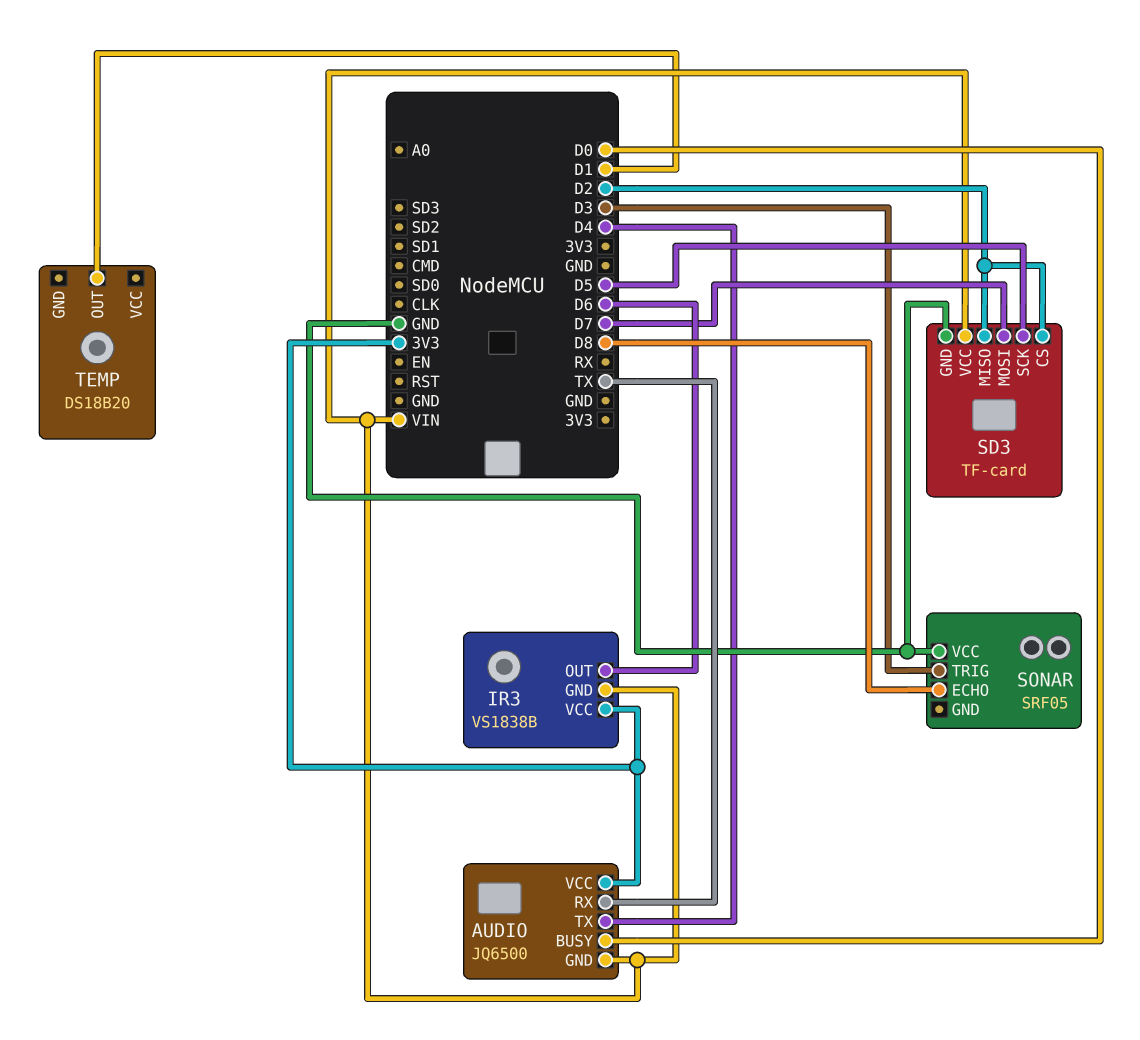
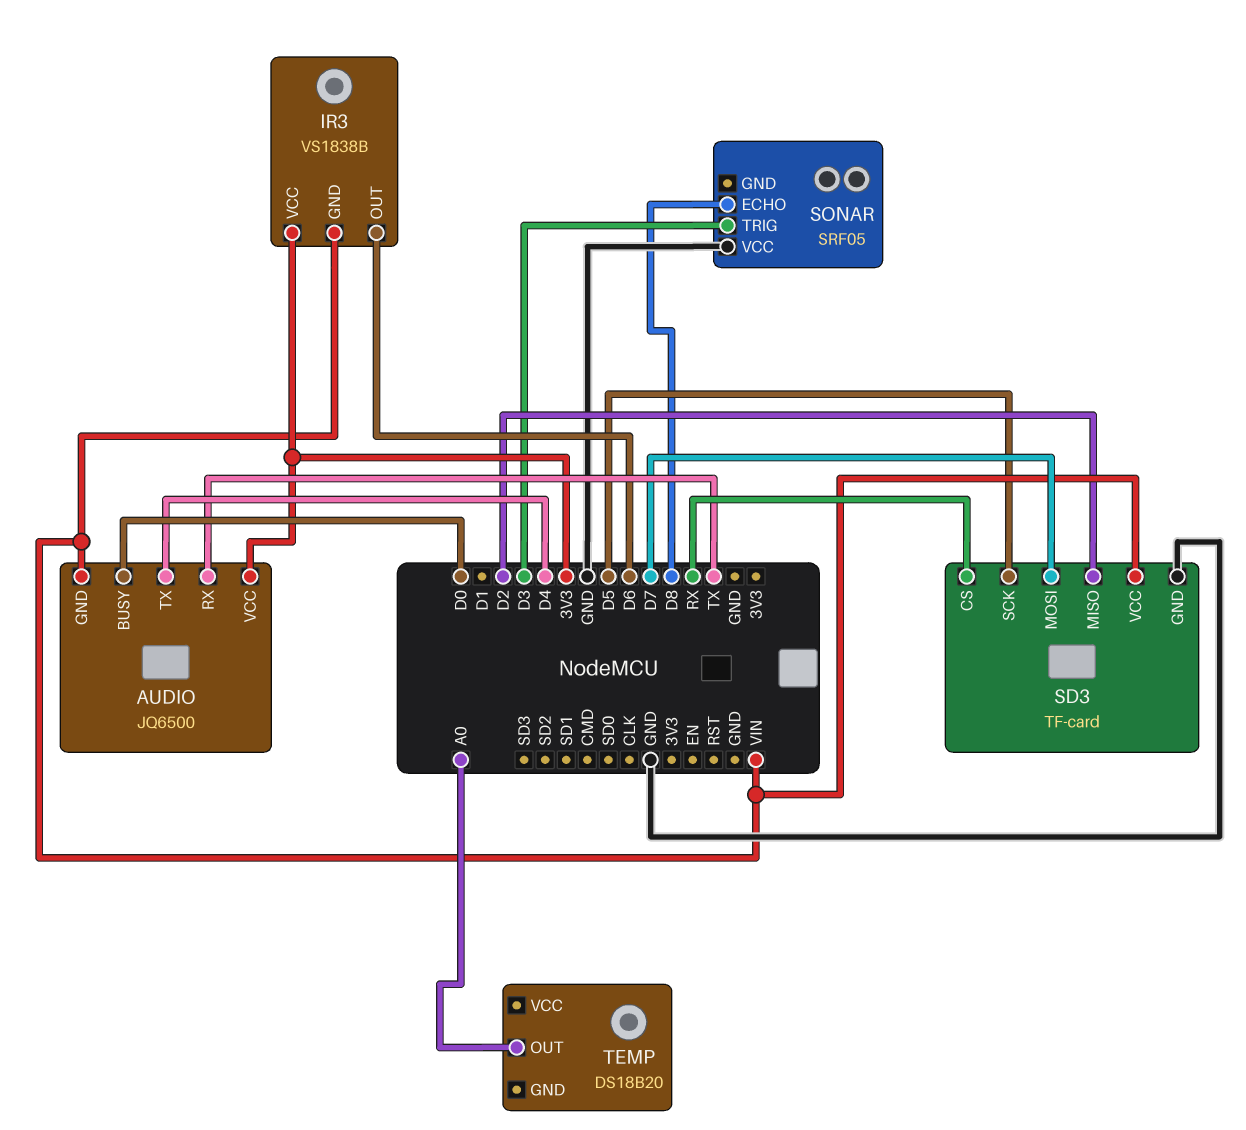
SD3 pin CS: D2 -> RX
TEMP pin OUT: D1 -> A0

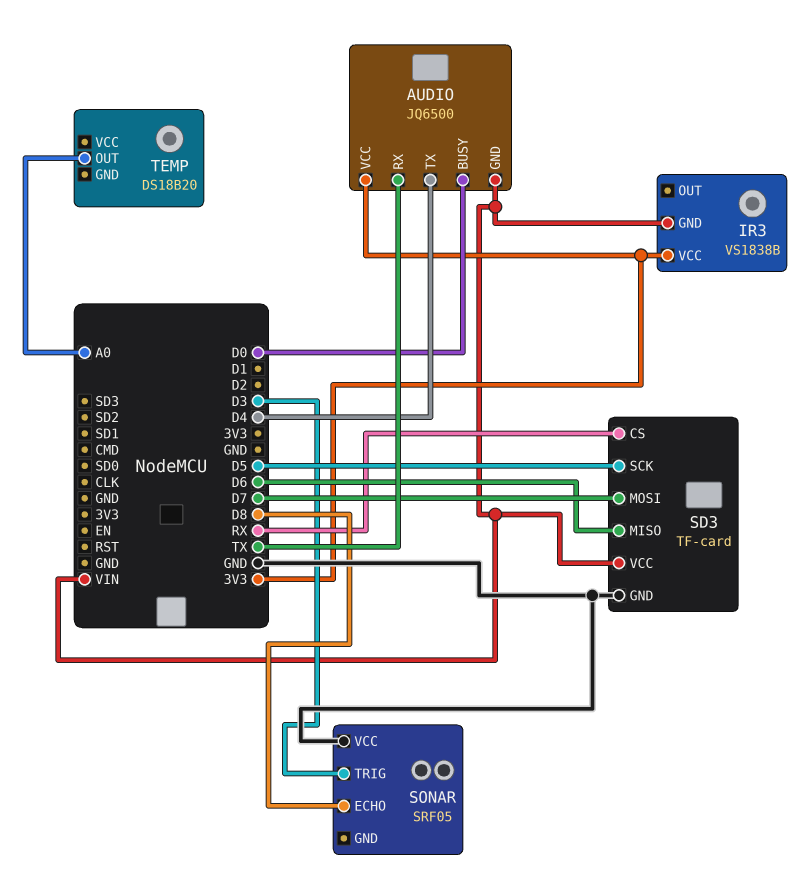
IR3 pin OUT: D6 -> none
SD3 pin MISO: D2 -> D6

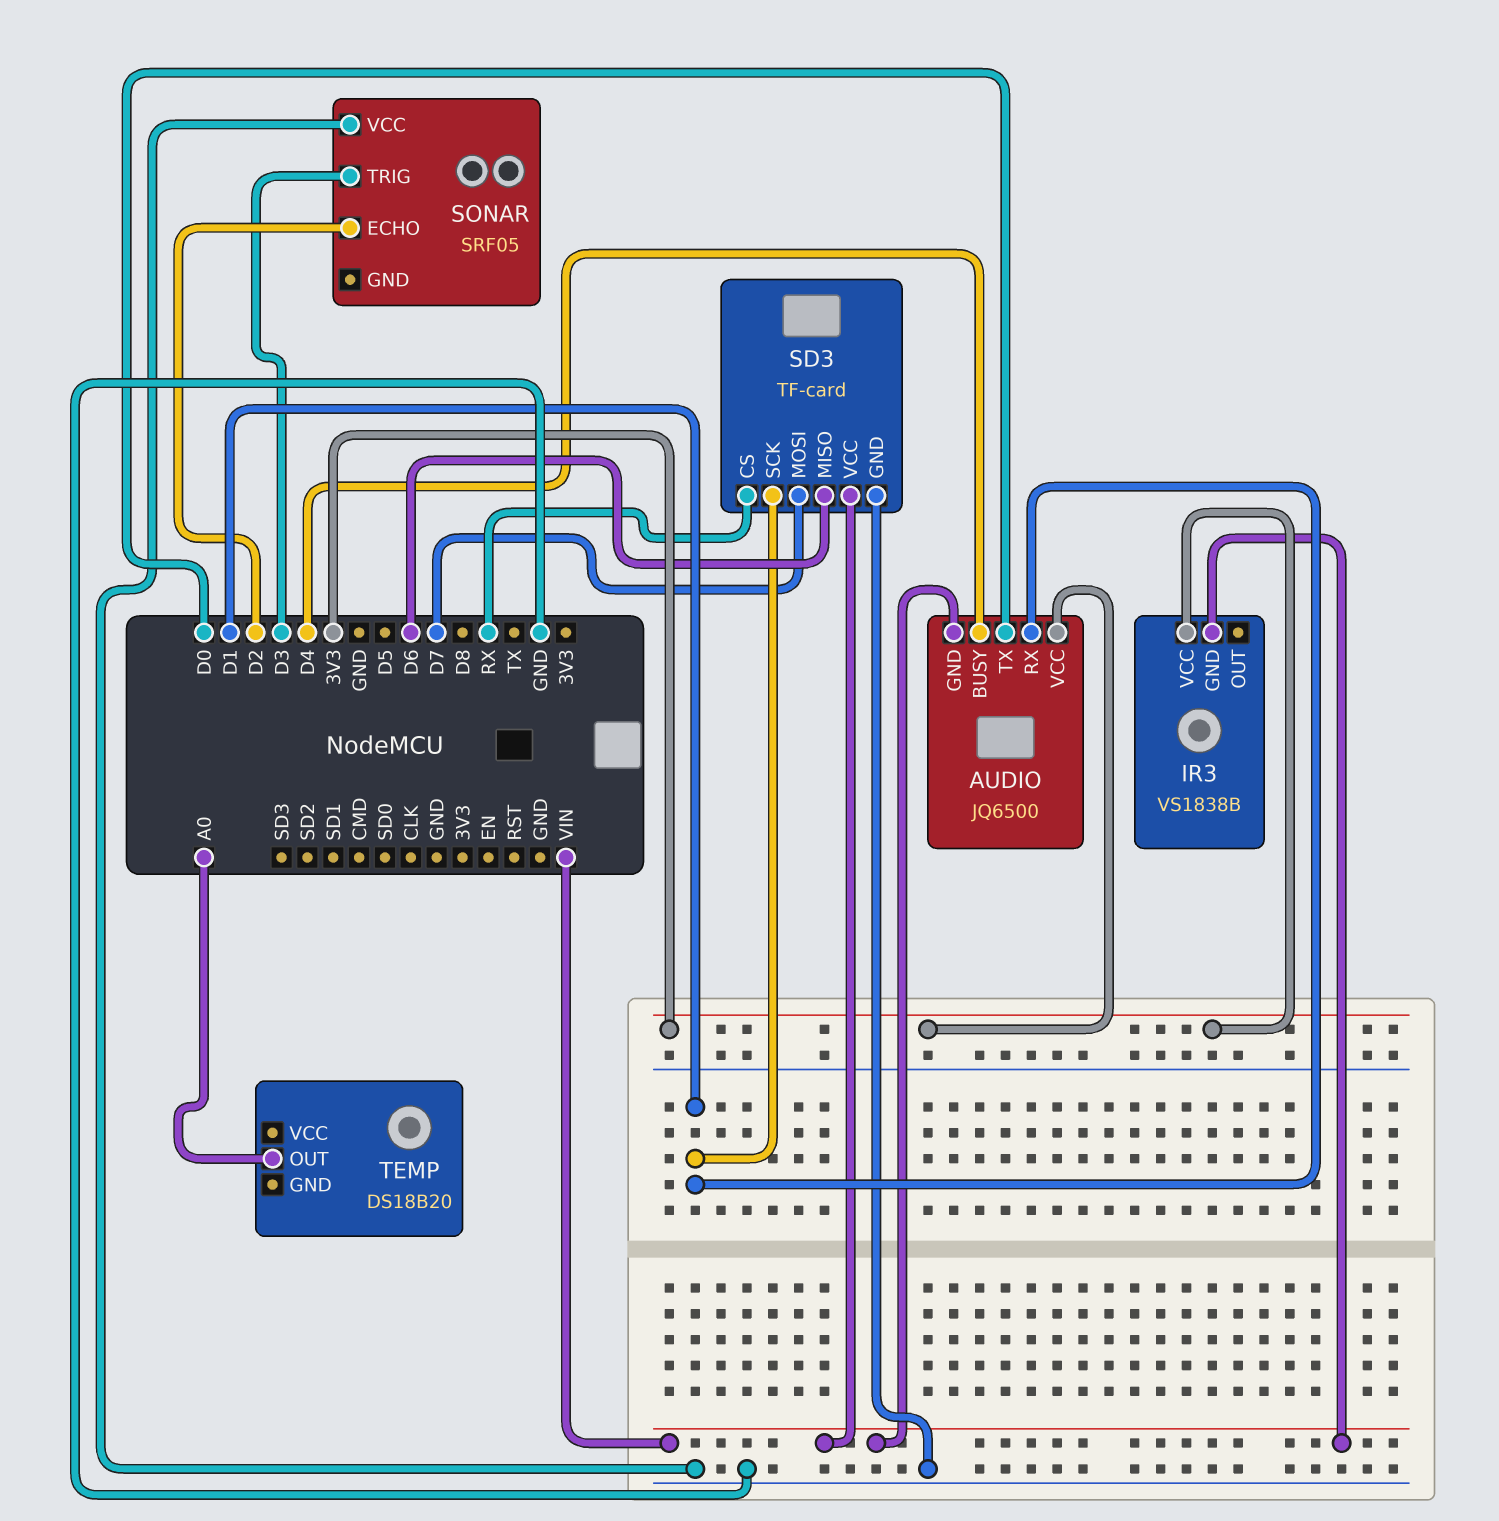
AUDIO pin BUSY: D0 -> D4
AUDIO pin RX: TX -> D1
AUDIO pin TX: D4 -> D0
SD3 pin SCK: D5 -> D1
SONAR pin ECHO: D8 -> D2

